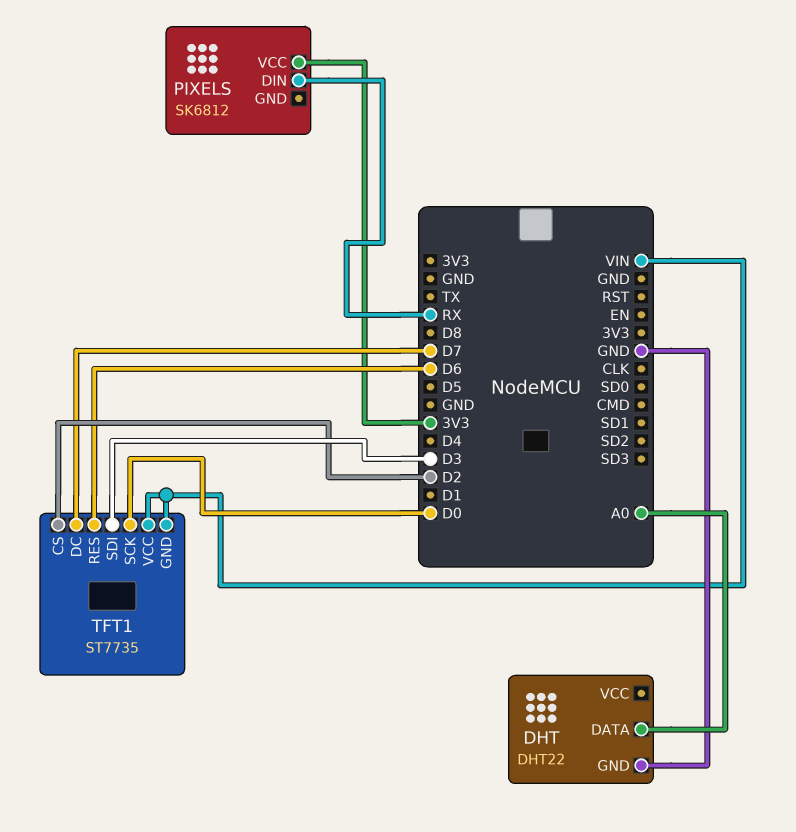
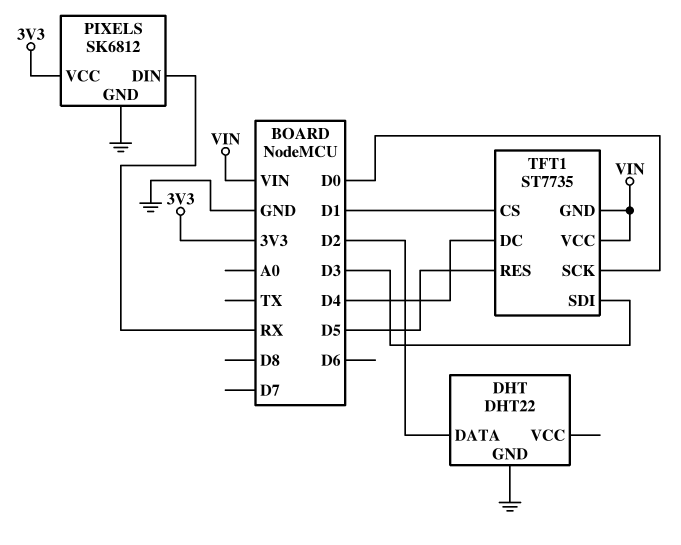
DHT pin DATA: A0 -> D2
PIXELS pin GND: none -> GND
TFT1 pin CS: D2 -> D1
TFT1 pin DC: D7 -> D4
TFT1 pin RES: D6 -> D5

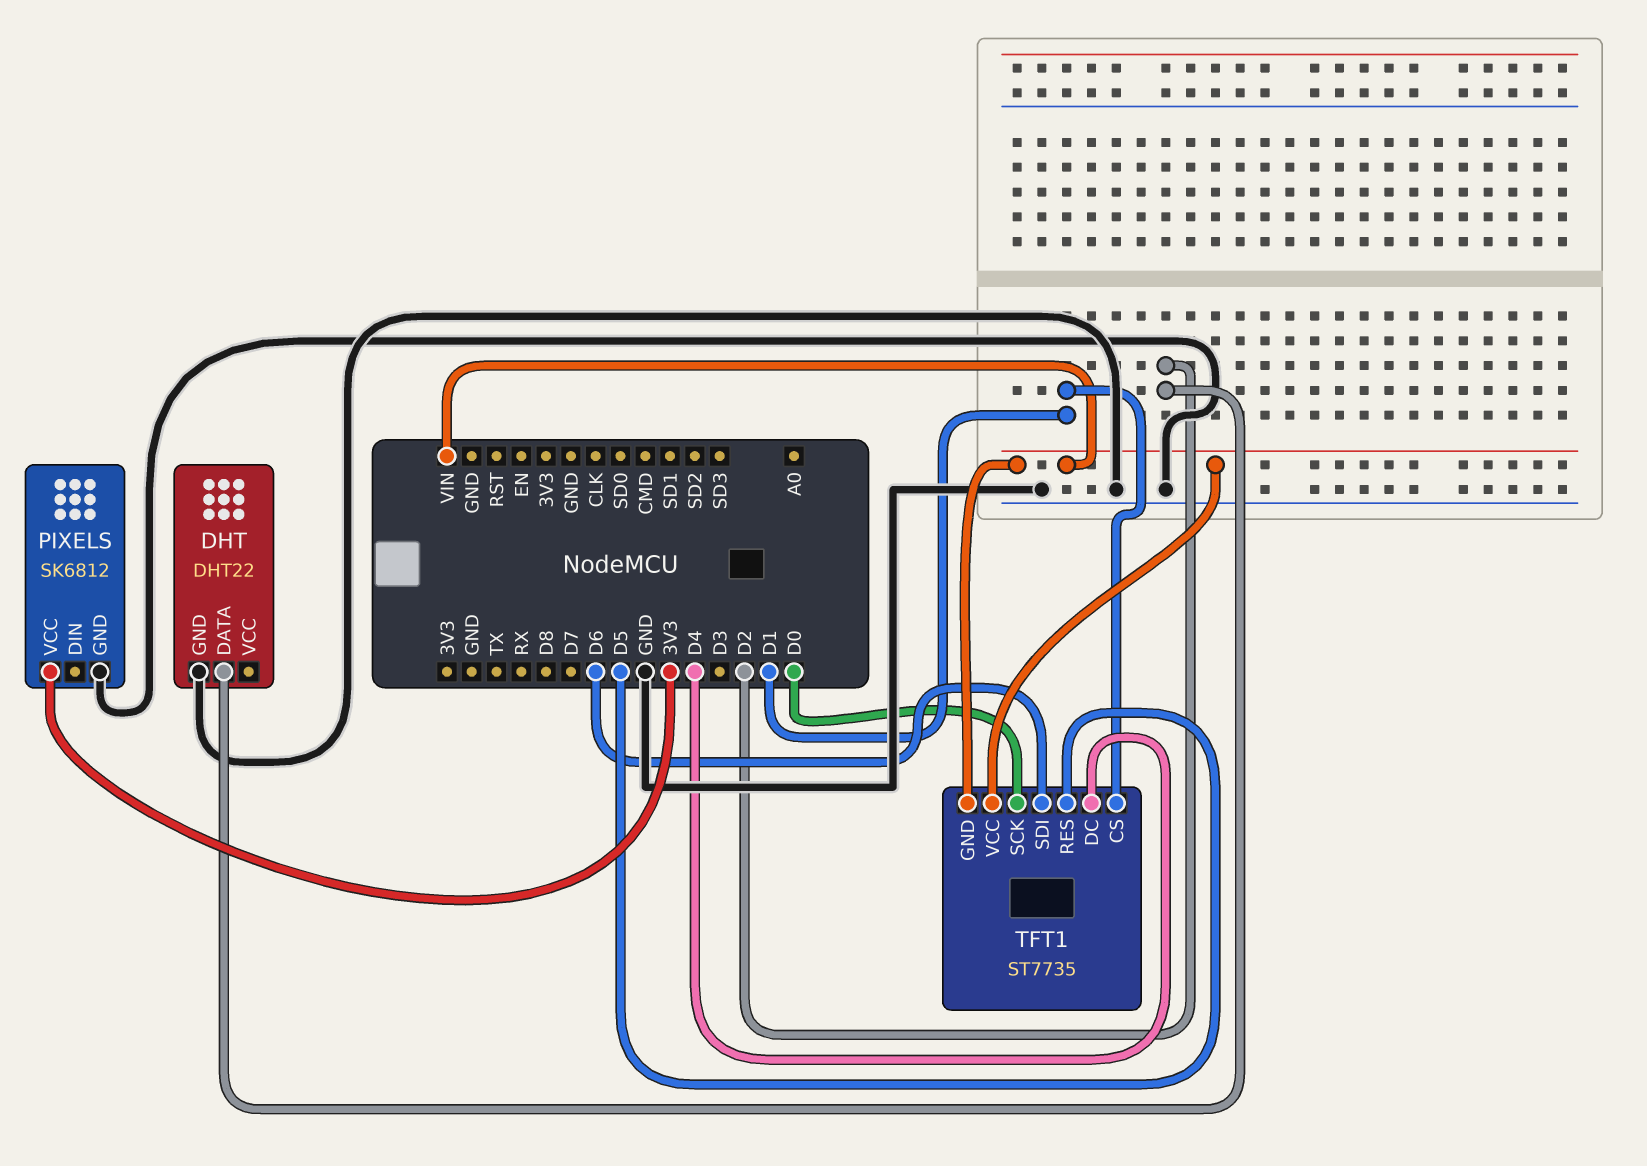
PIXELS pin DIN: RX -> none
TFT1 pin SDI: D3 -> D6

